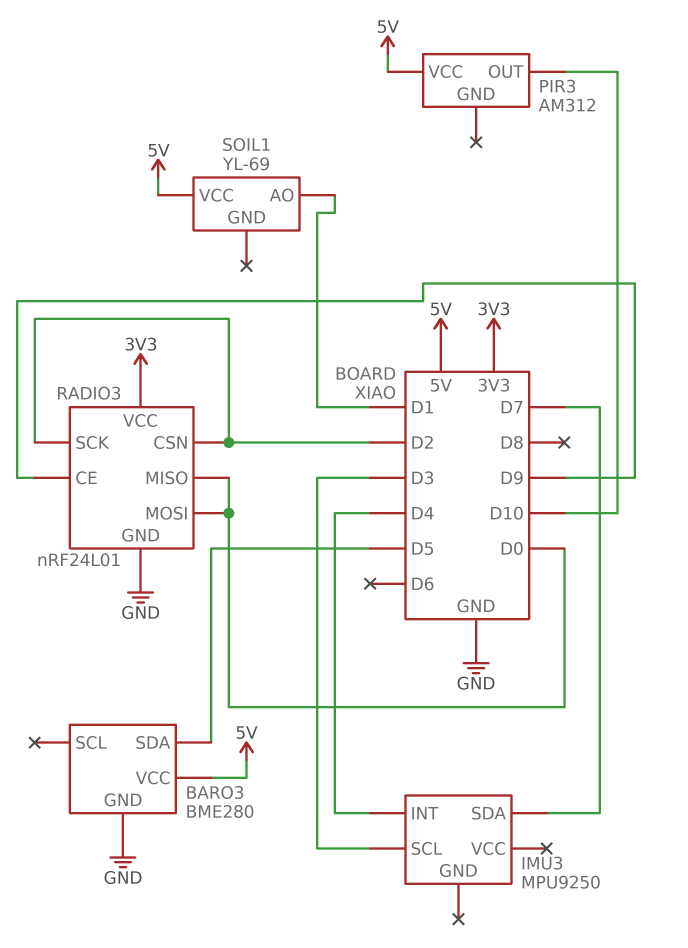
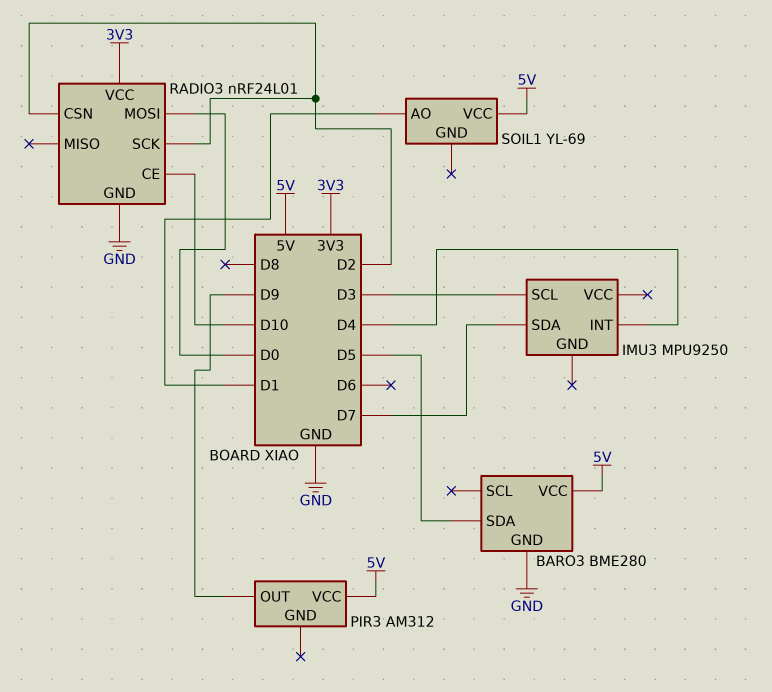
PIR3 pin OUT: D10 -> D9
RADIO3 pin CE: D9 -> D10
RADIO3 pin MISO: D0 -> none

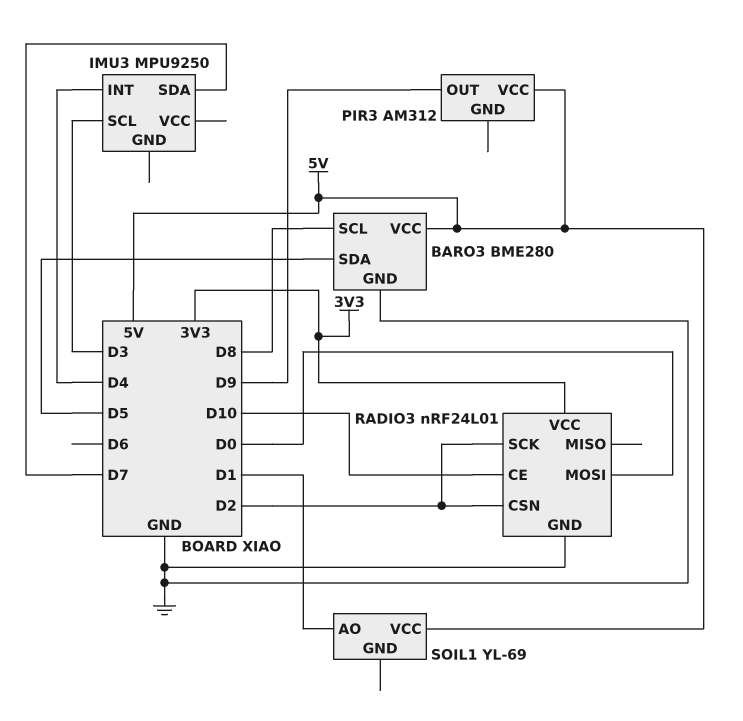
BARO3 pin SCL: none -> D8

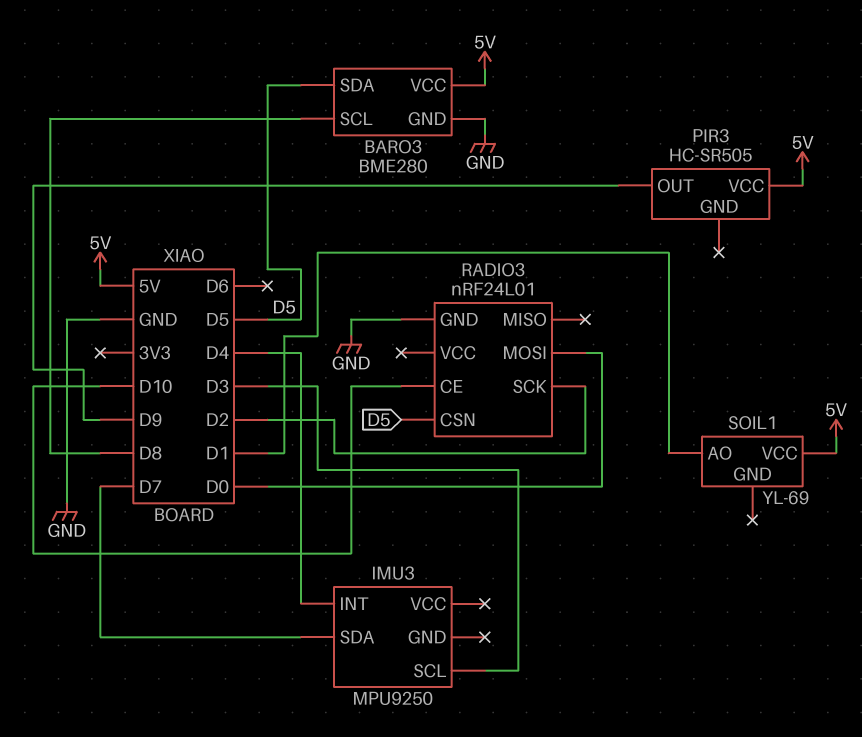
PIR3: AM312 -> HC-SR505
RADIO3 pin CSN: D2 -> D5
RADIO3 pin VCC: 3V3 -> none

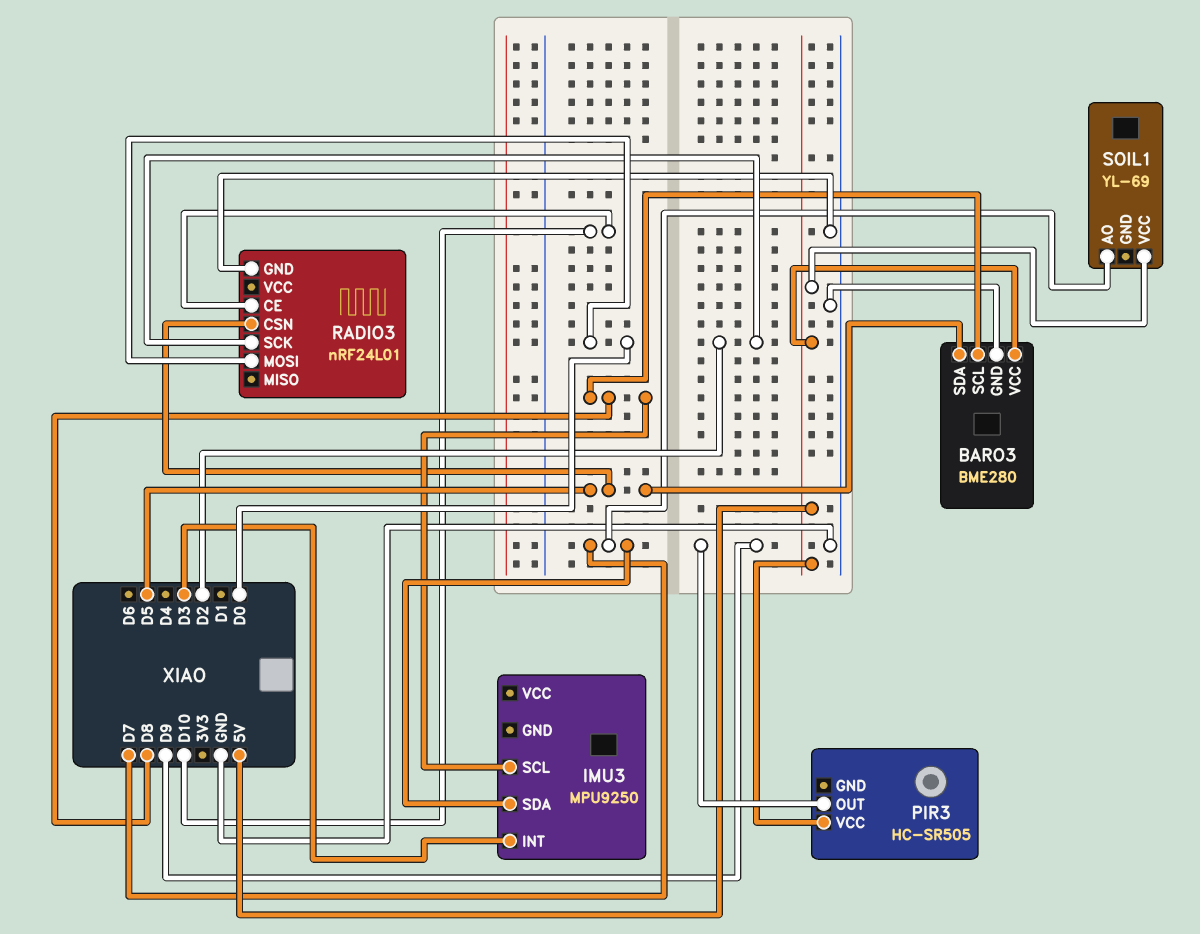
IMU3 pin INT: D4 -> D3
IMU3 pin SCL: D3 -> D8
SOIL1 pin AO: D1 -> D7

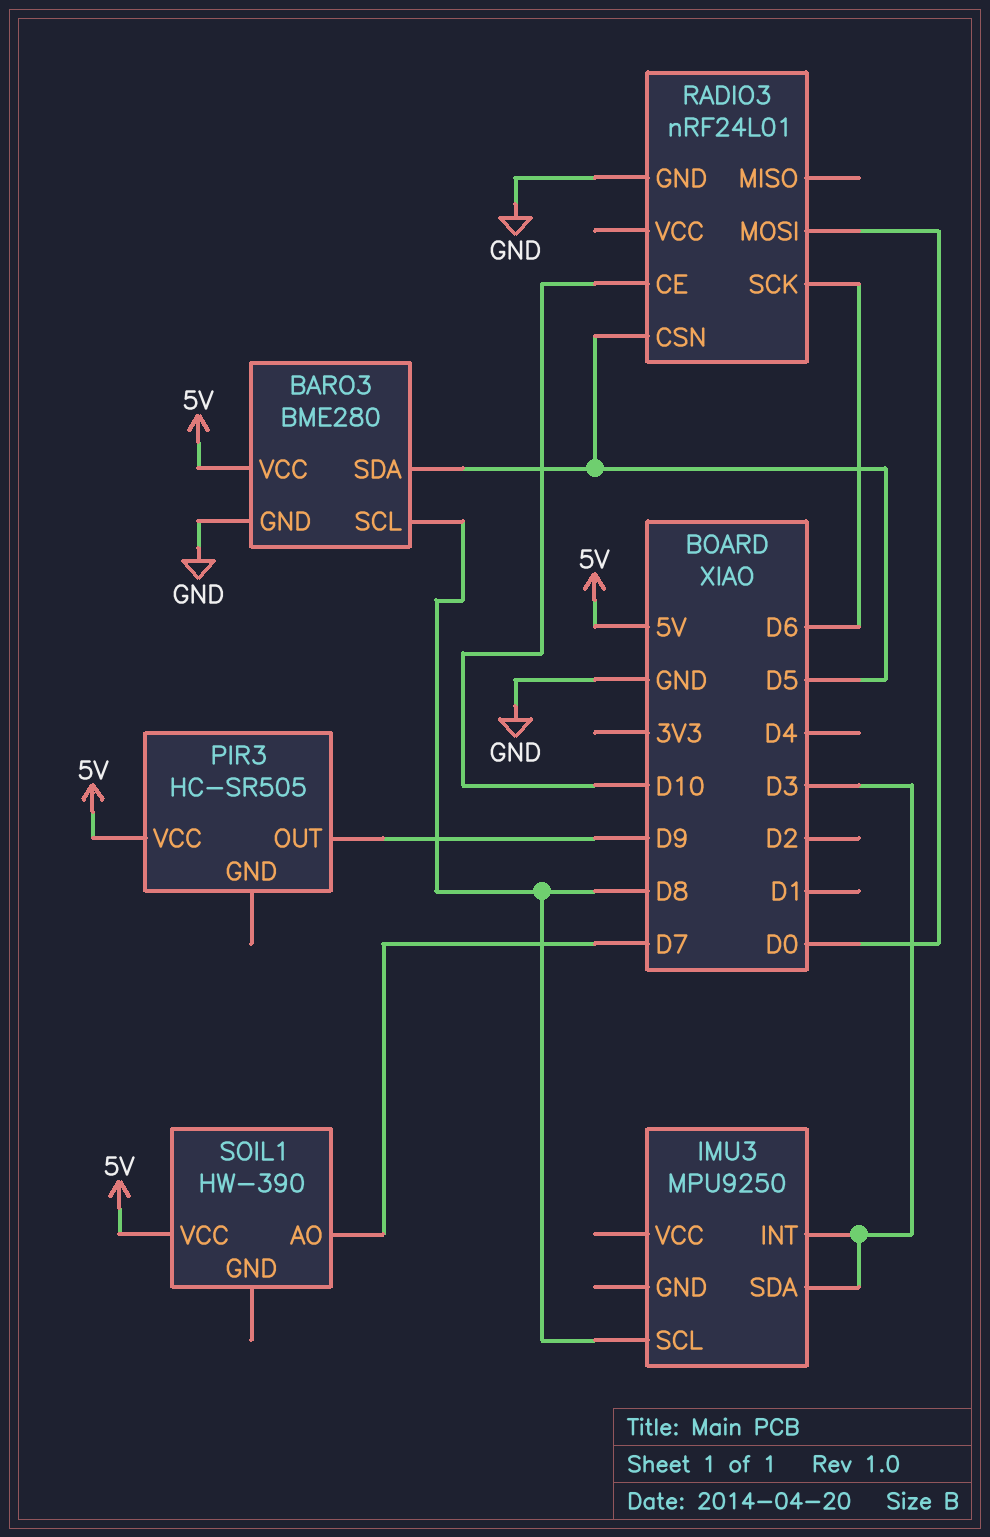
IMU3 pin SDA: D7 -> D3
RADIO3 pin SCK: D2 -> D6
SOIL1: YL-69 -> HW-390

